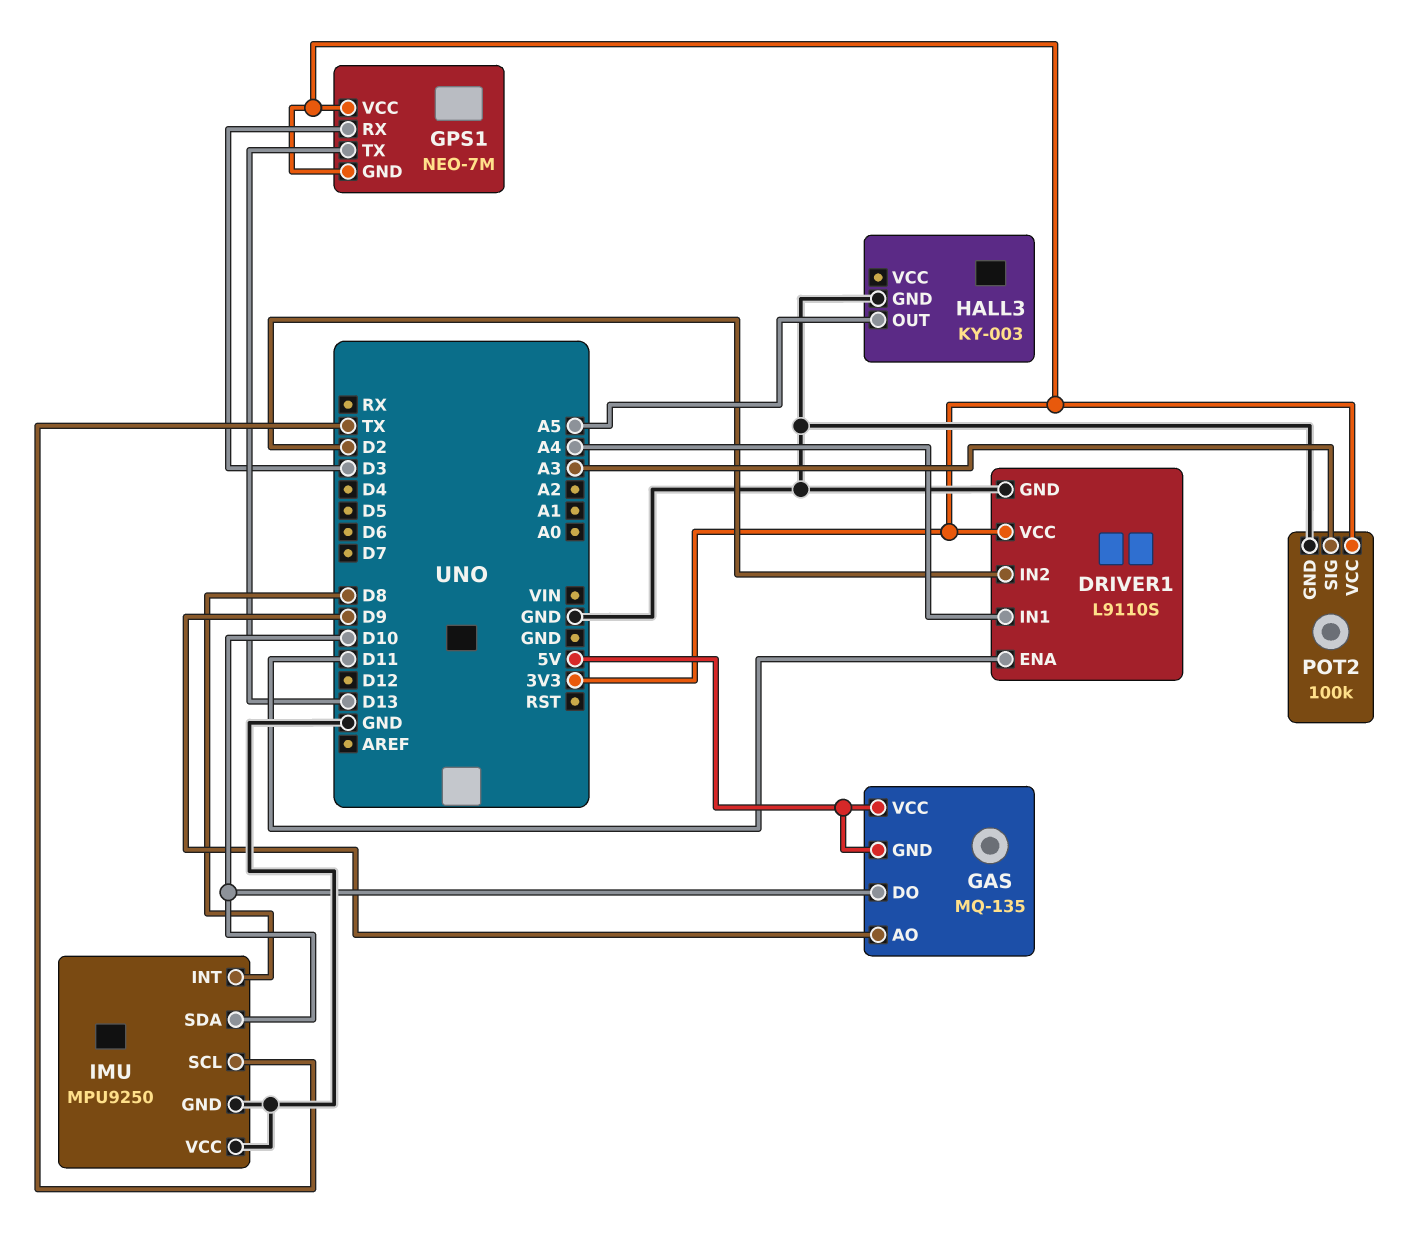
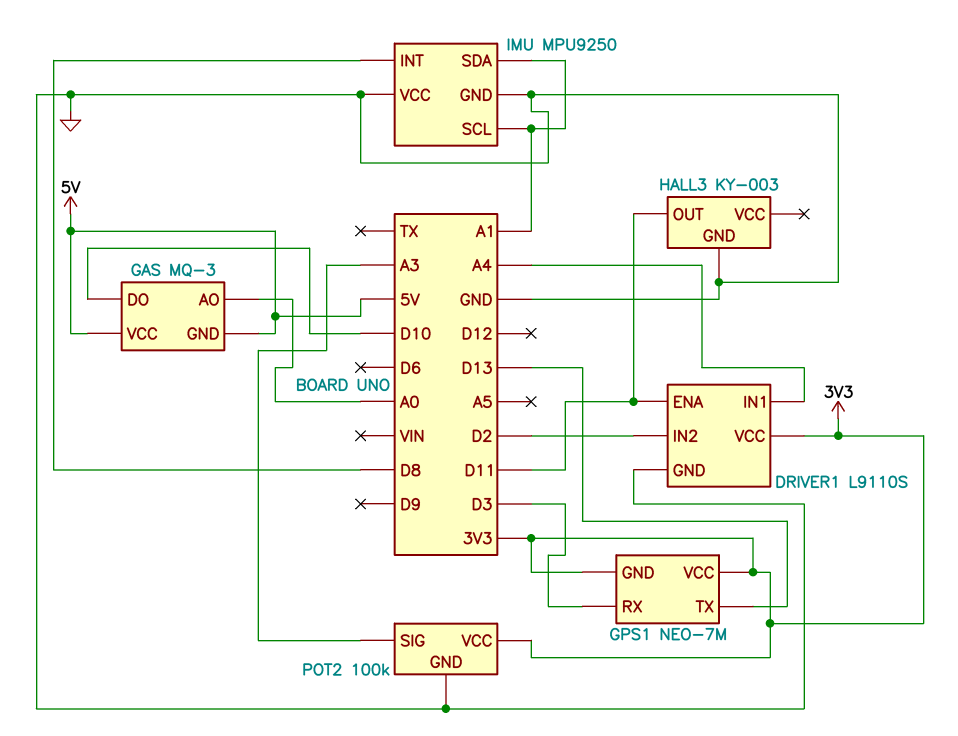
GAS: MQ-135 -> MQ-3
GAS pin AO: D9 -> A0
HALL3 pin OUT: A5 -> D11
IMU pin SCL: TX -> A1
IMU pin SDA: D10 -> A1

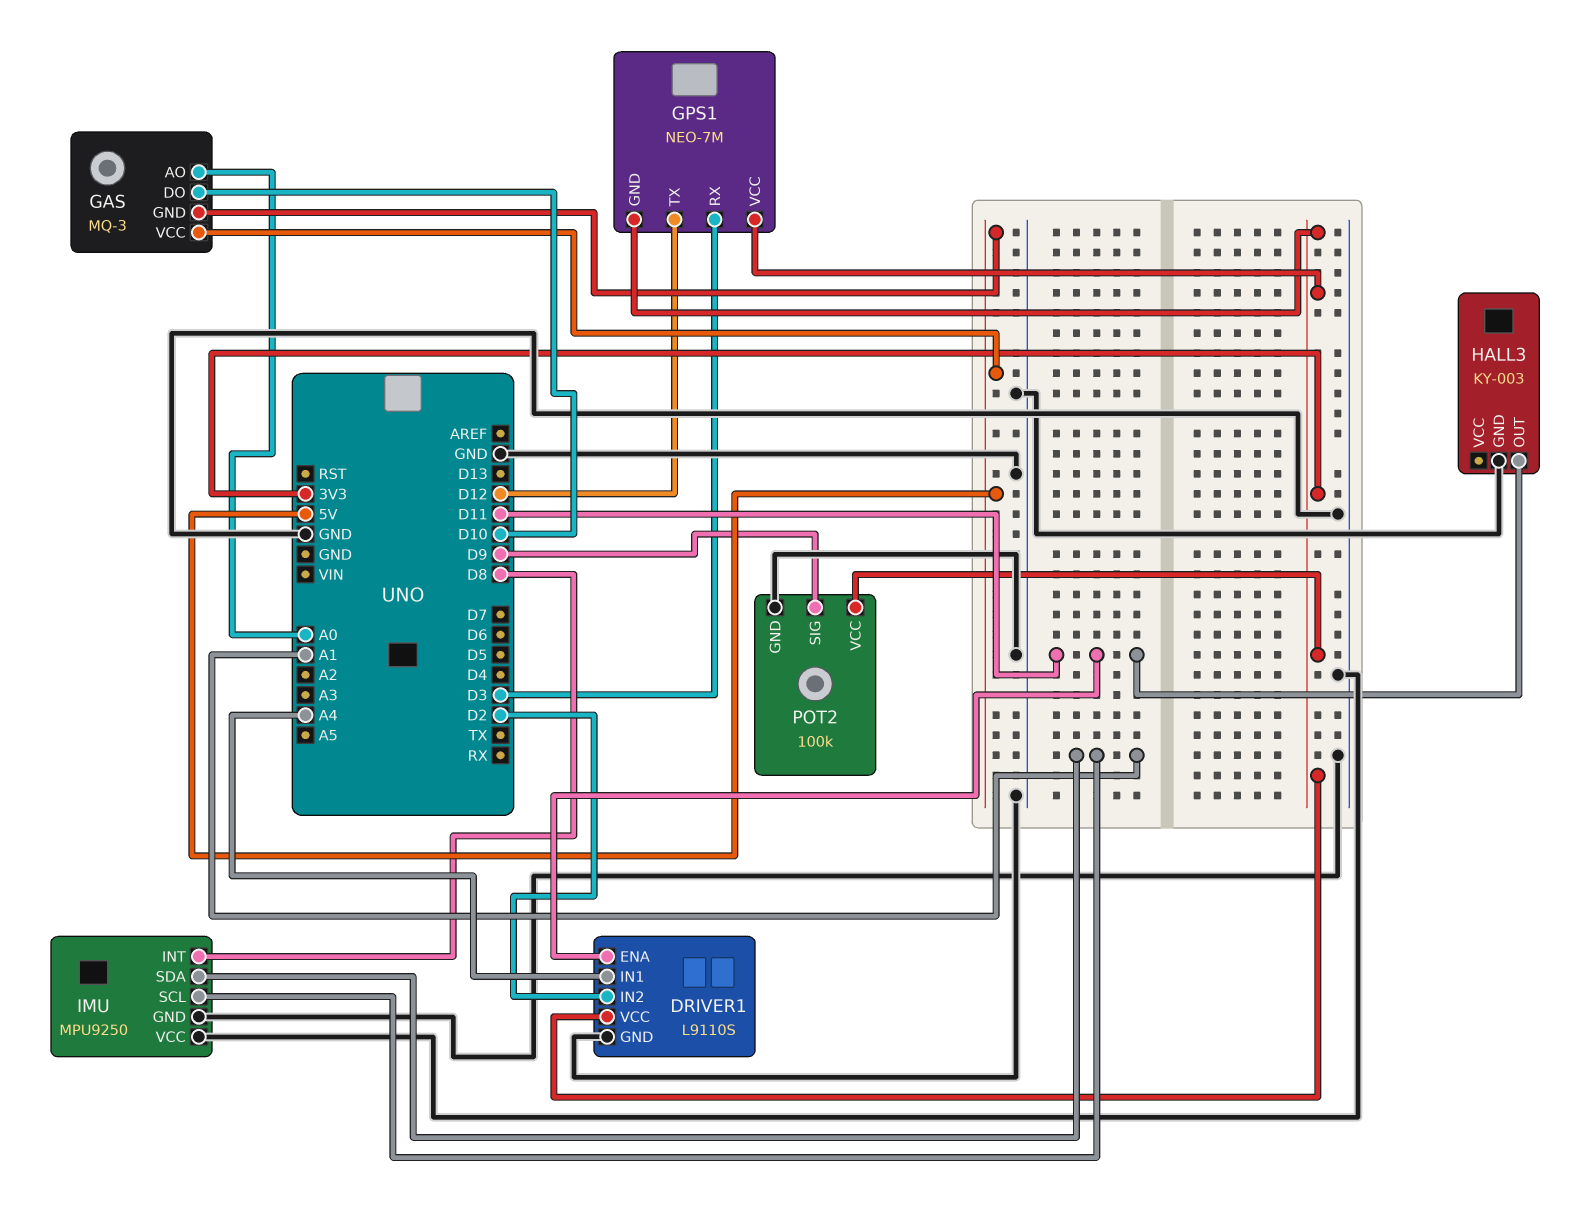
GPS1 pin TX: D13 -> D12
POT2 pin SIG: A3 -> D9

